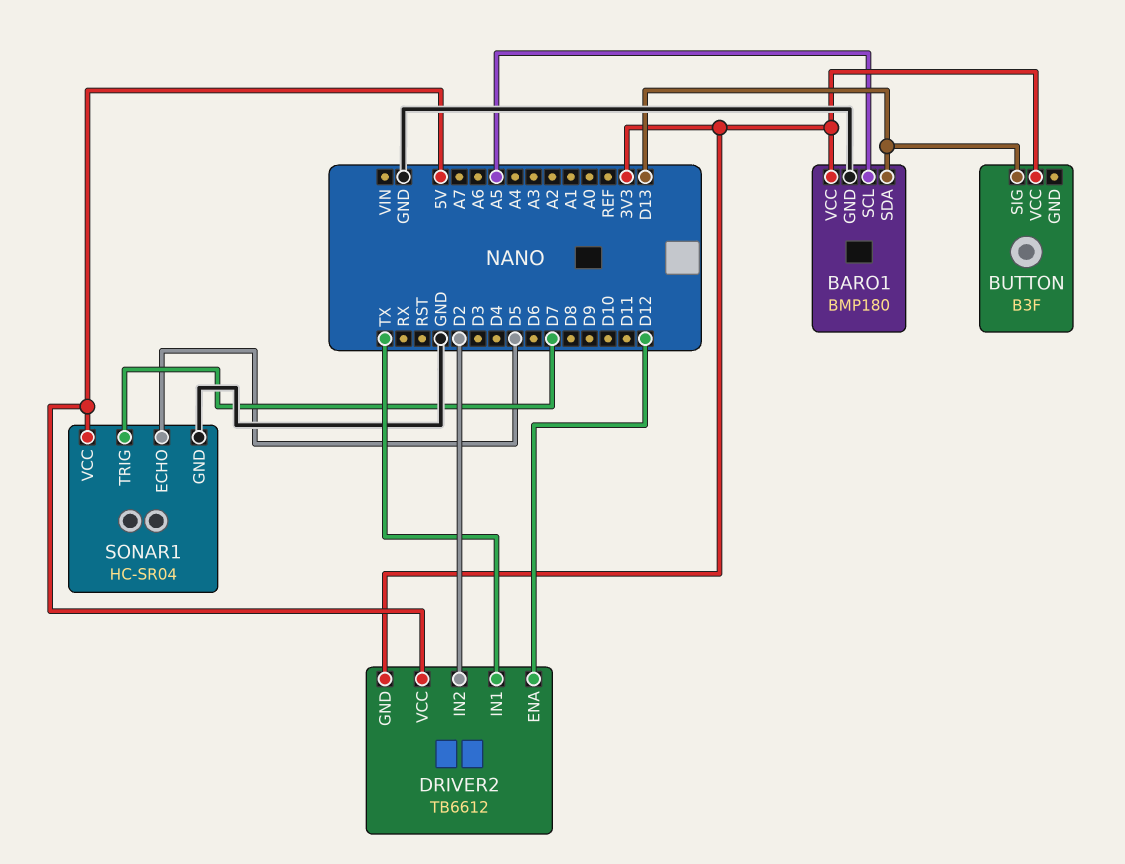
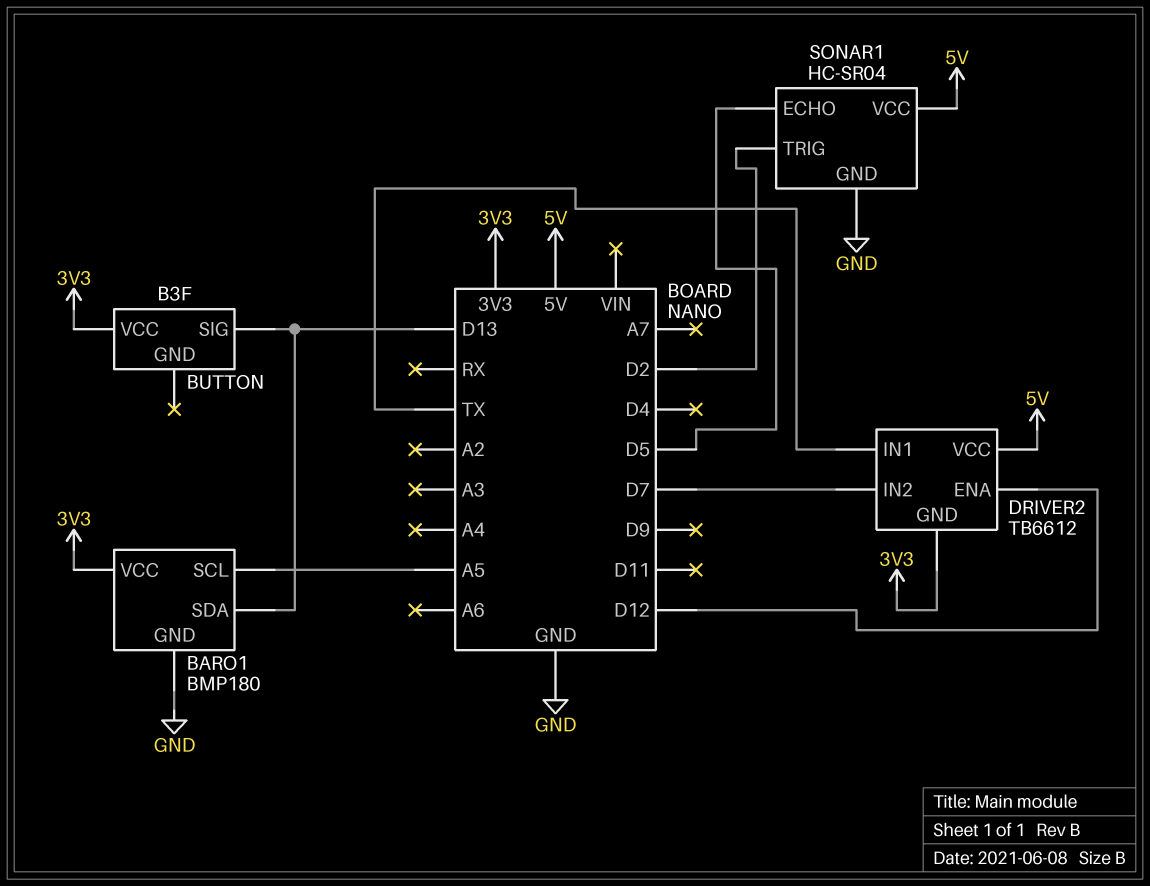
DRIVER2 pin IN2: D2 -> D7
SONAR1 pin TRIG: D7 -> D2

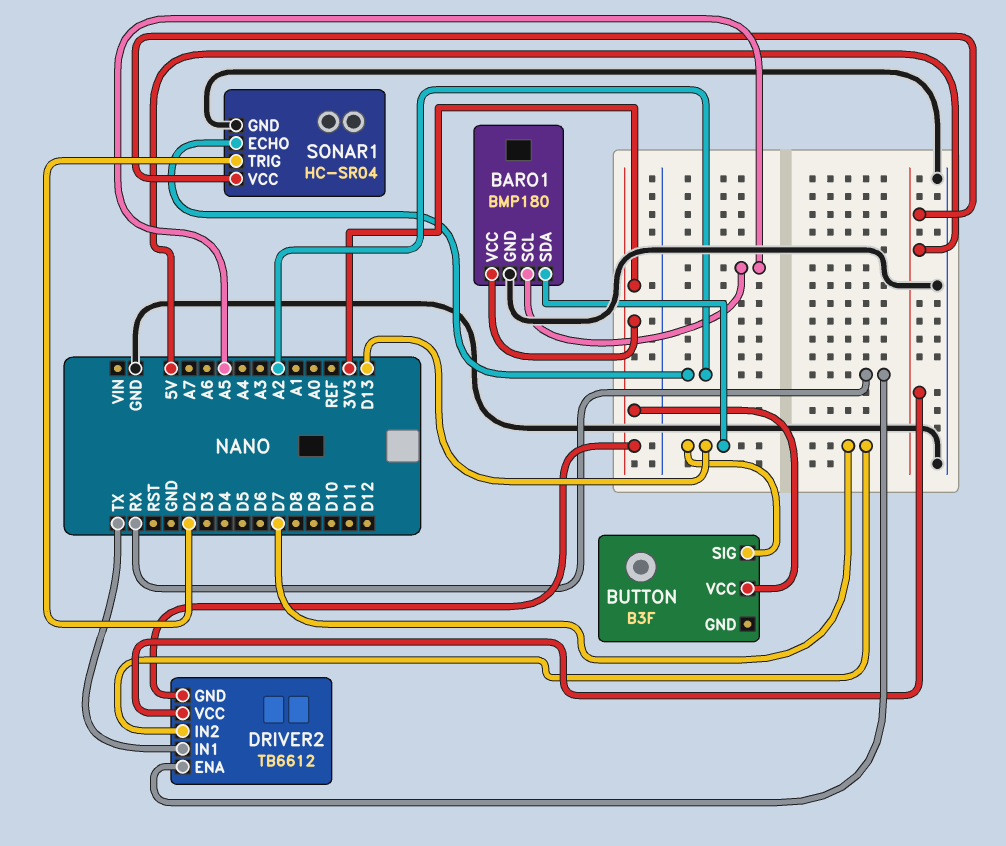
DRIVER2 pin ENA: D12 -> RX
SONAR1 pin ECHO: D5 -> A2

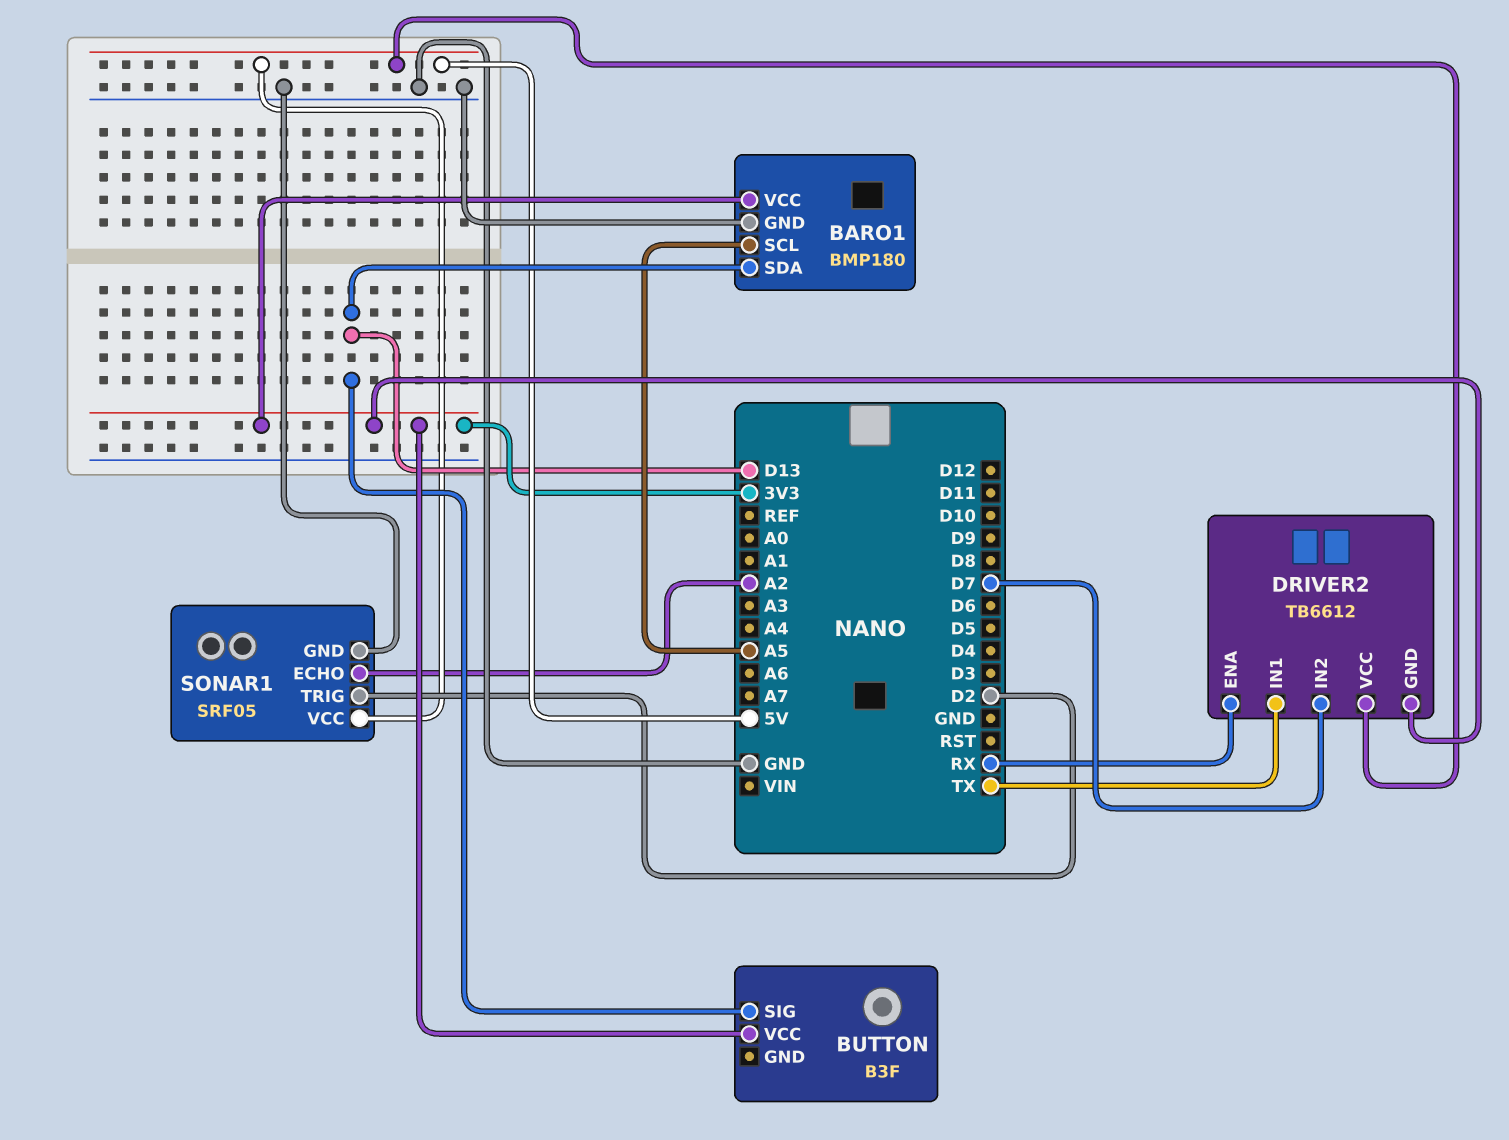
SONAR1: HC-SR04 -> SRF05

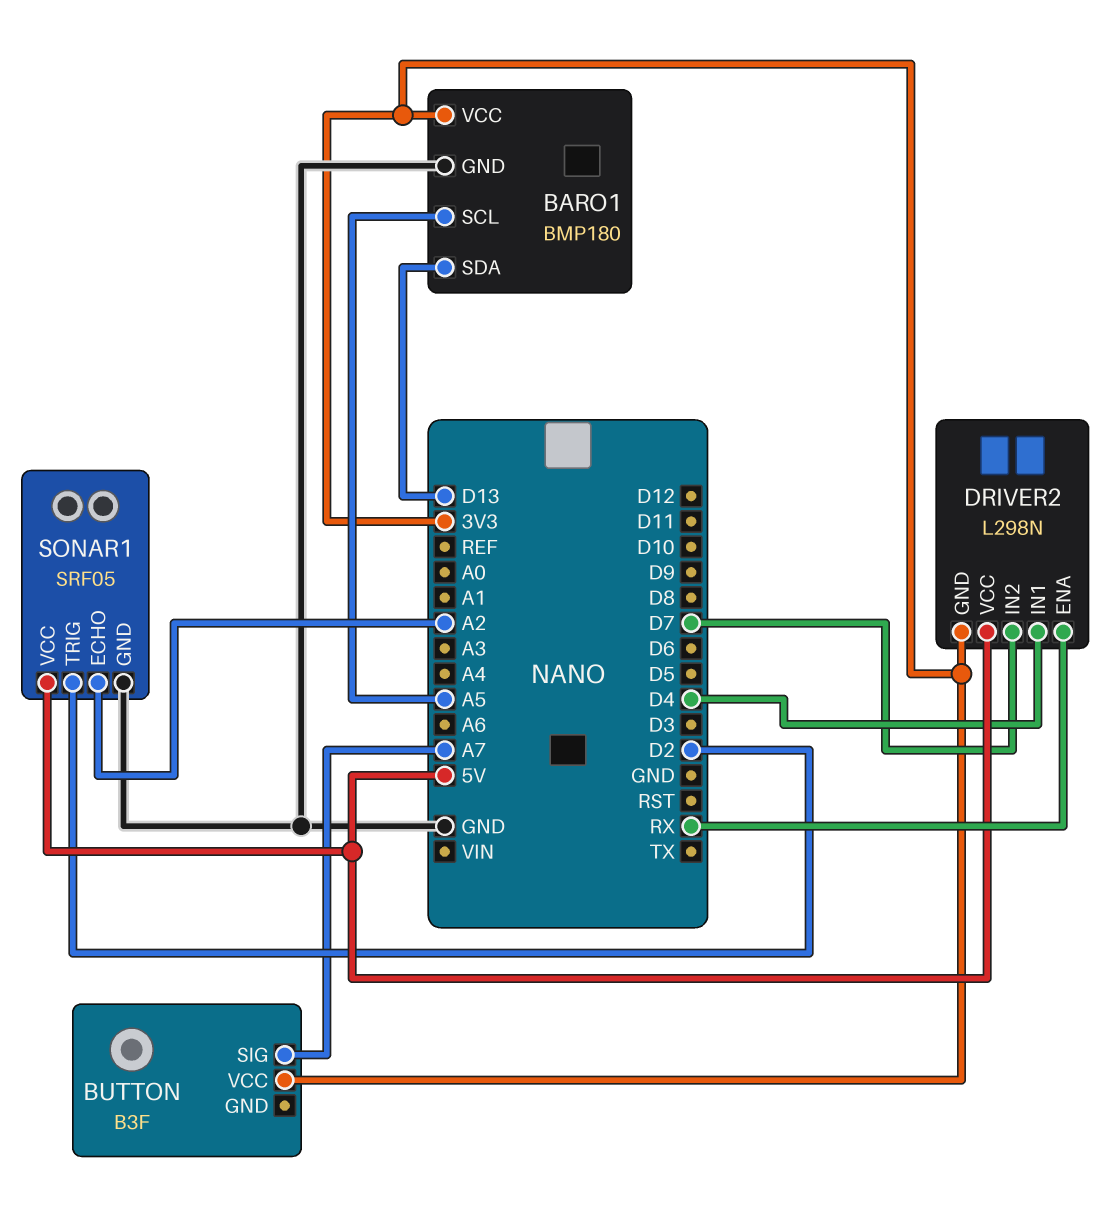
BUTTON pin SIG: D13 -> A7
DRIVER2: TB6612 -> L298N
DRIVER2 pin IN1: TX -> D4

